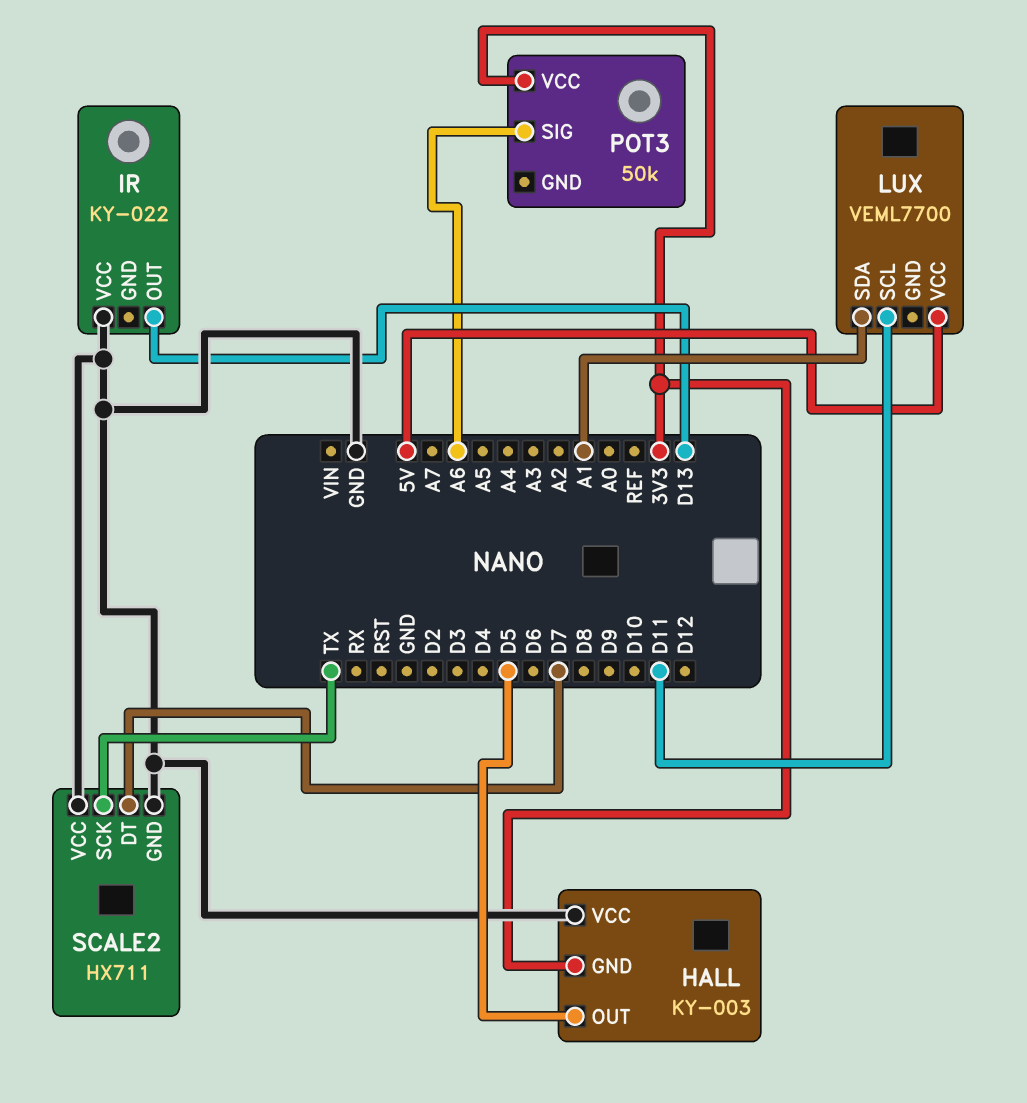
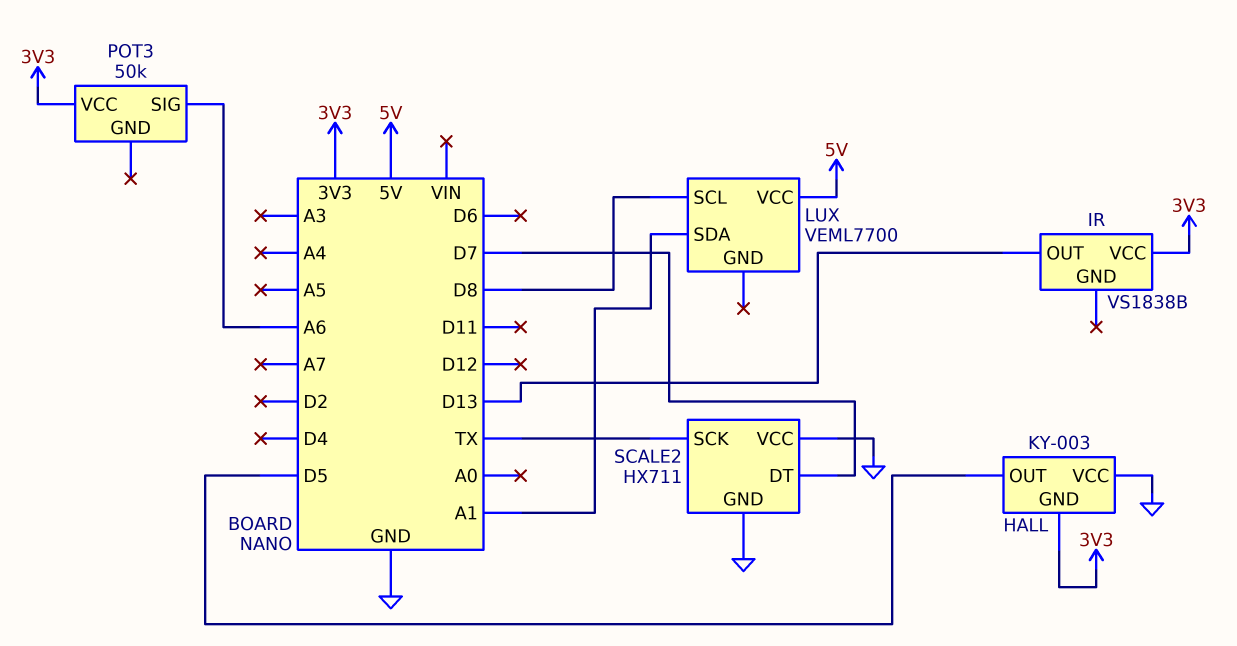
IR: KY-022 -> VS1838B
IR pin VCC: GND -> 3V3
LUX pin SCL: D11 -> D8

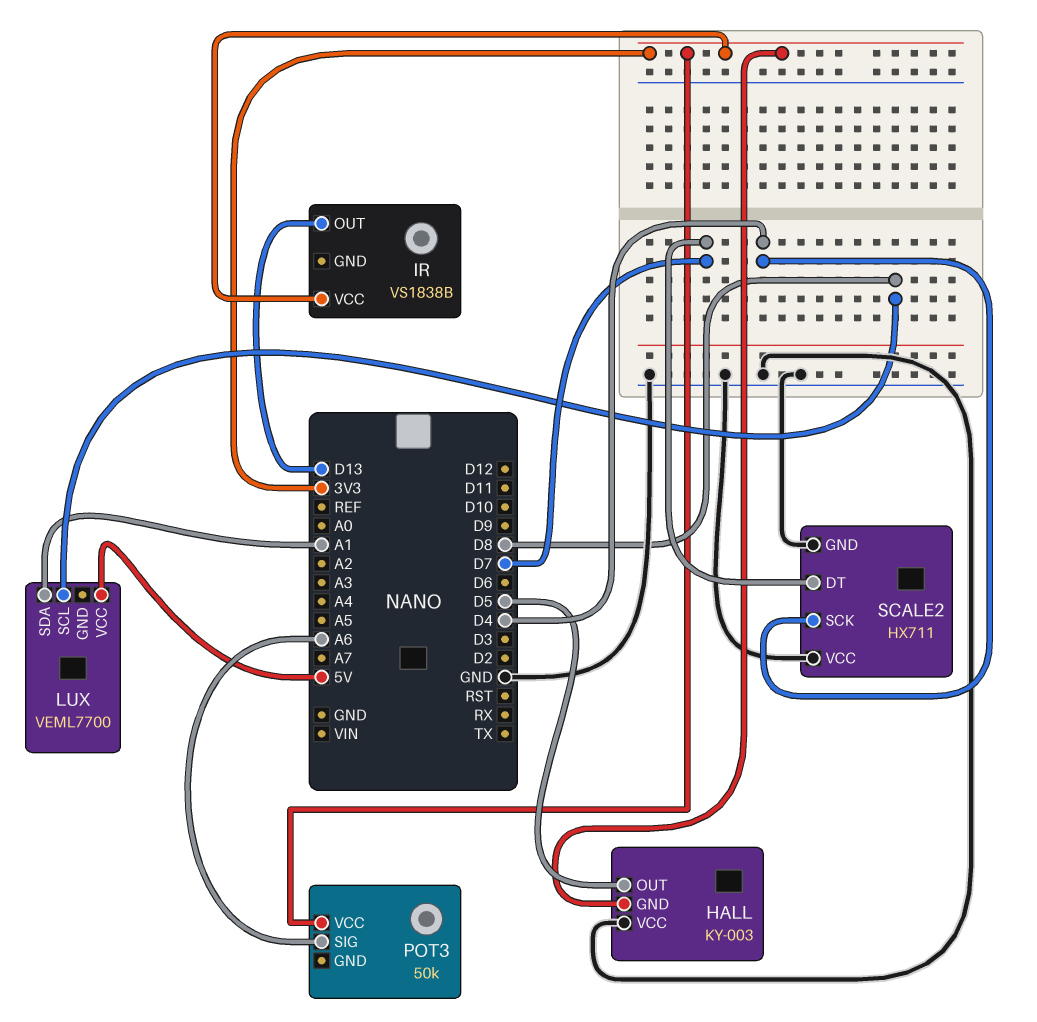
SCALE2 pin SCK: TX -> D4

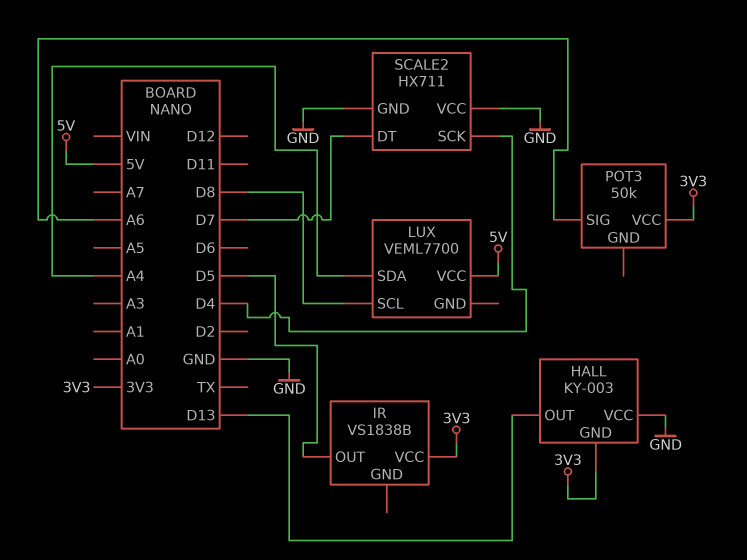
HALL pin OUT: D5 -> D13
IR pin OUT: D13 -> D5
LUX pin SDA: A1 -> A4

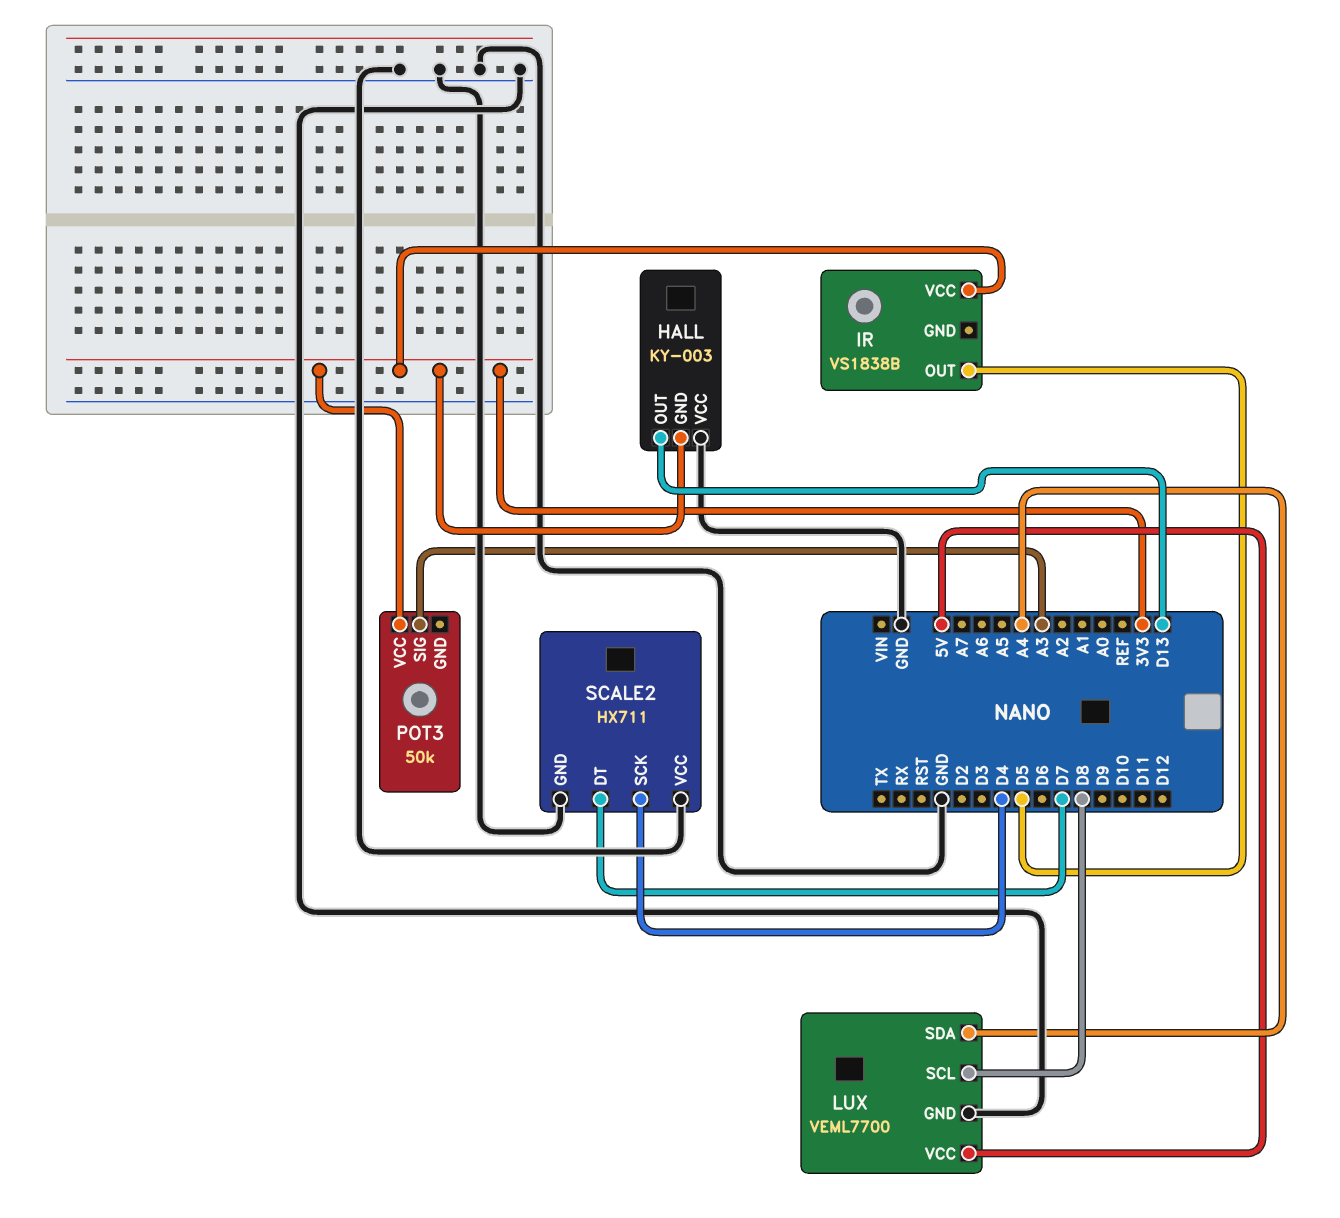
LUX pin GND: none -> GND
POT3 pin SIG: A6 -> A3

